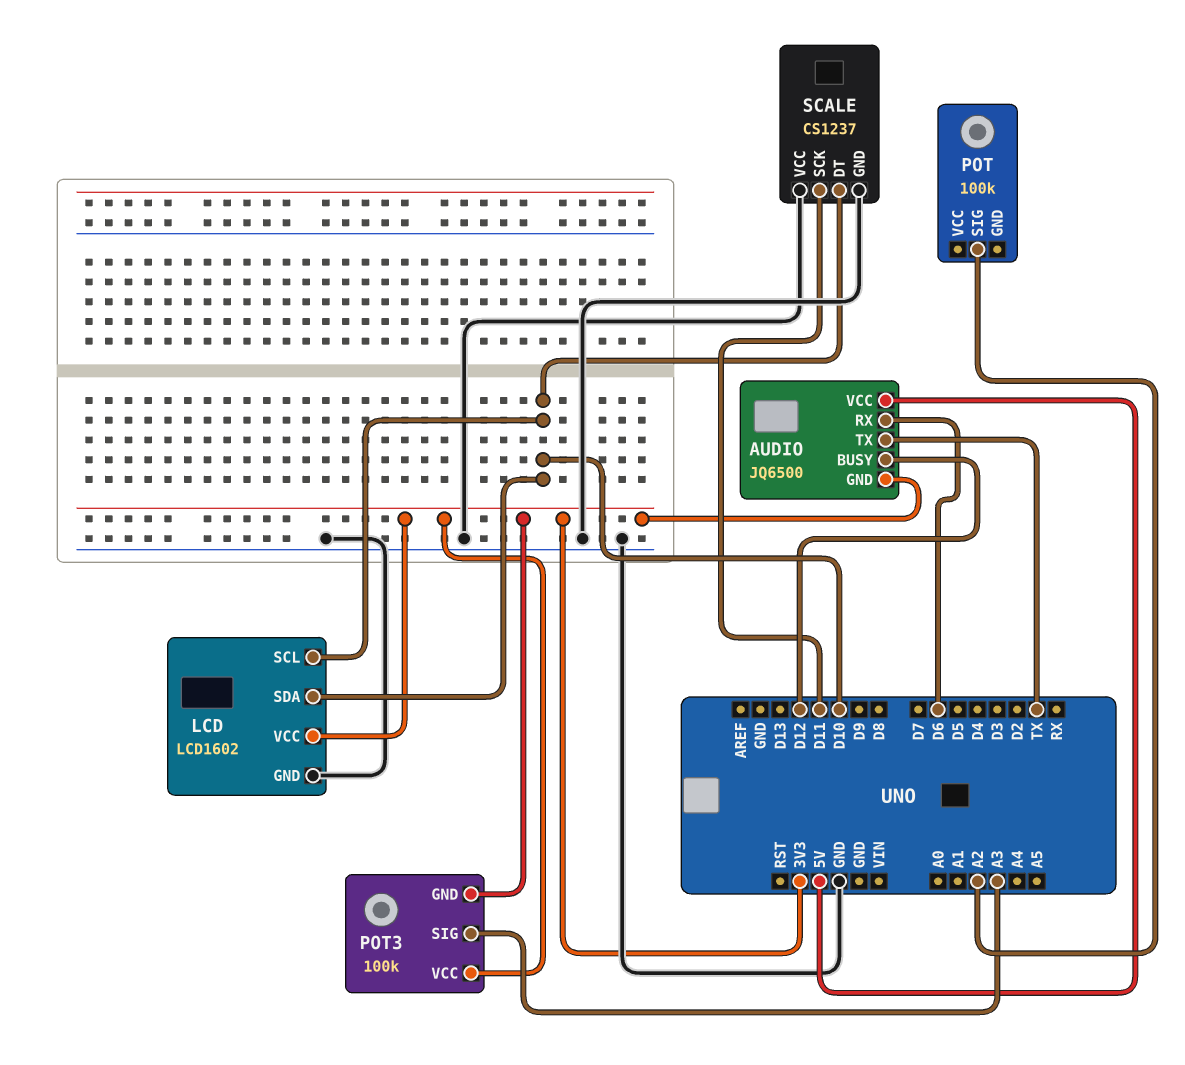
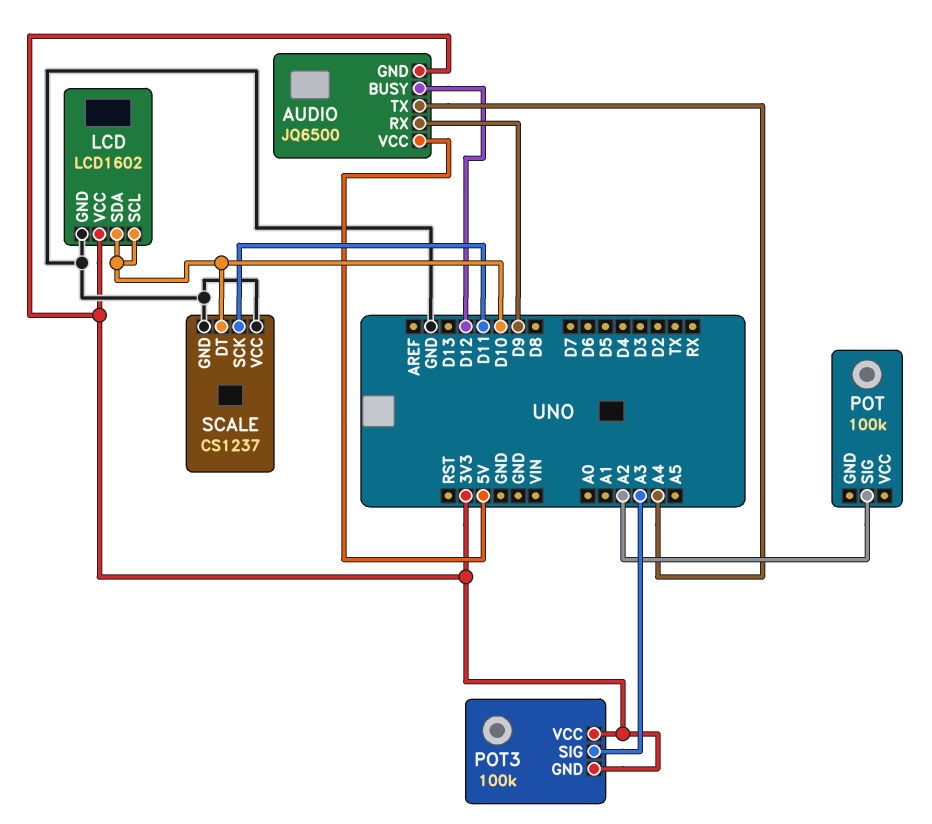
AUDIO pin RX: D6 -> D9
AUDIO pin TX: TX -> A4

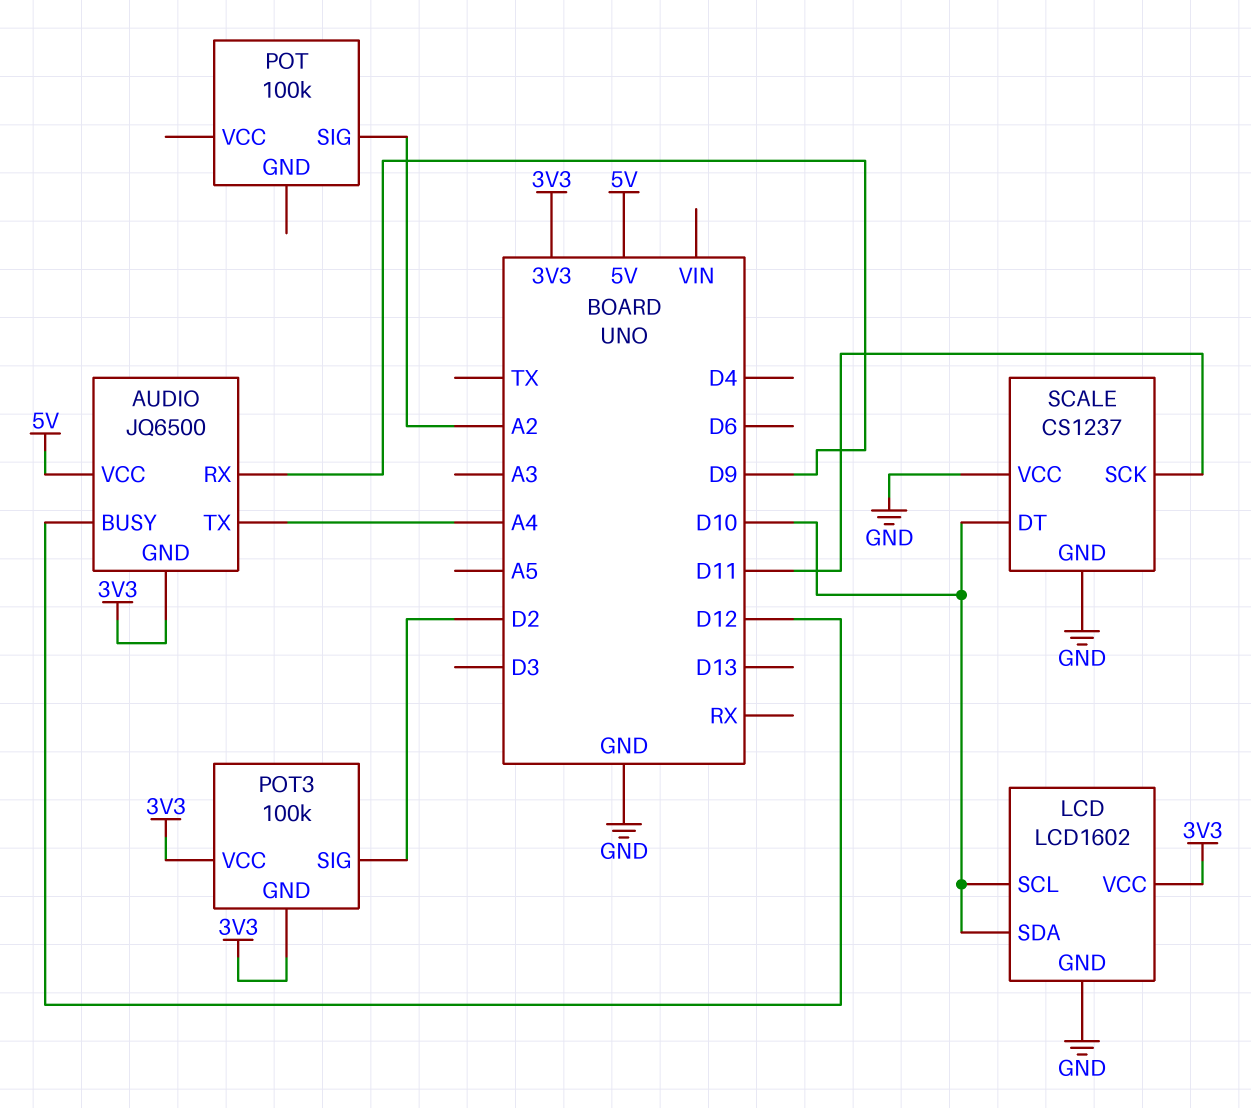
POT3 pin SIG: A3 -> D2

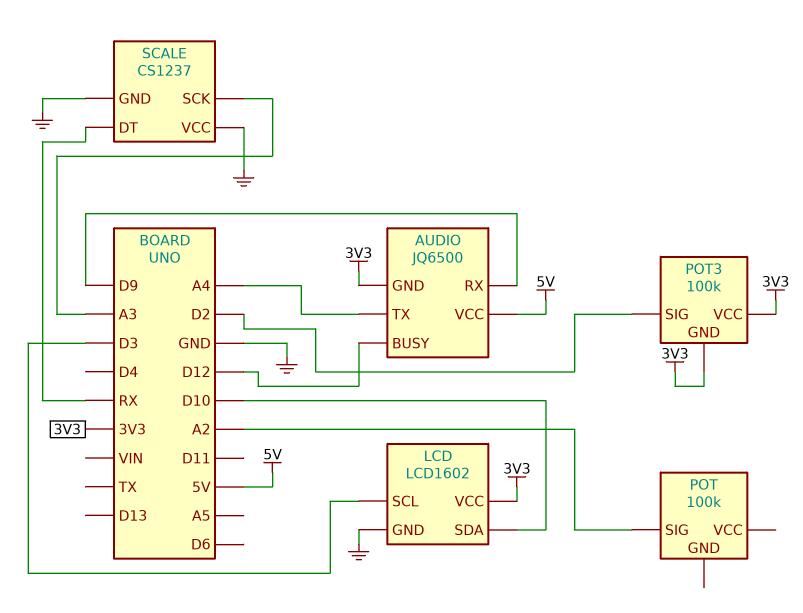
LCD pin SCL: D10 -> D3
SCALE pin DT: D10 -> RX
SCALE pin SCK: D11 -> A3

